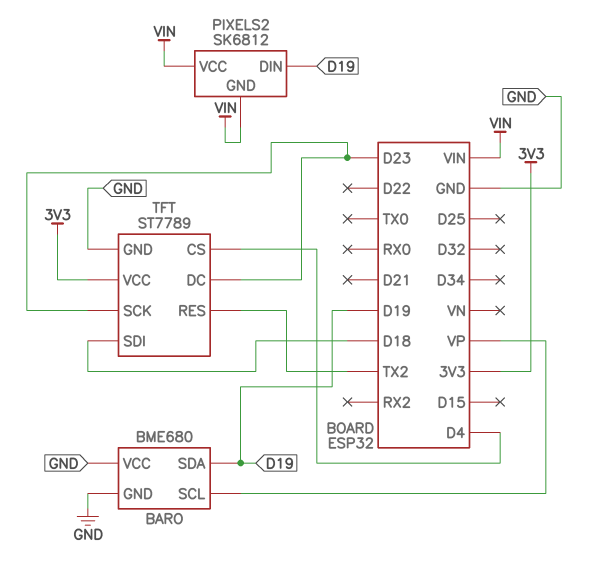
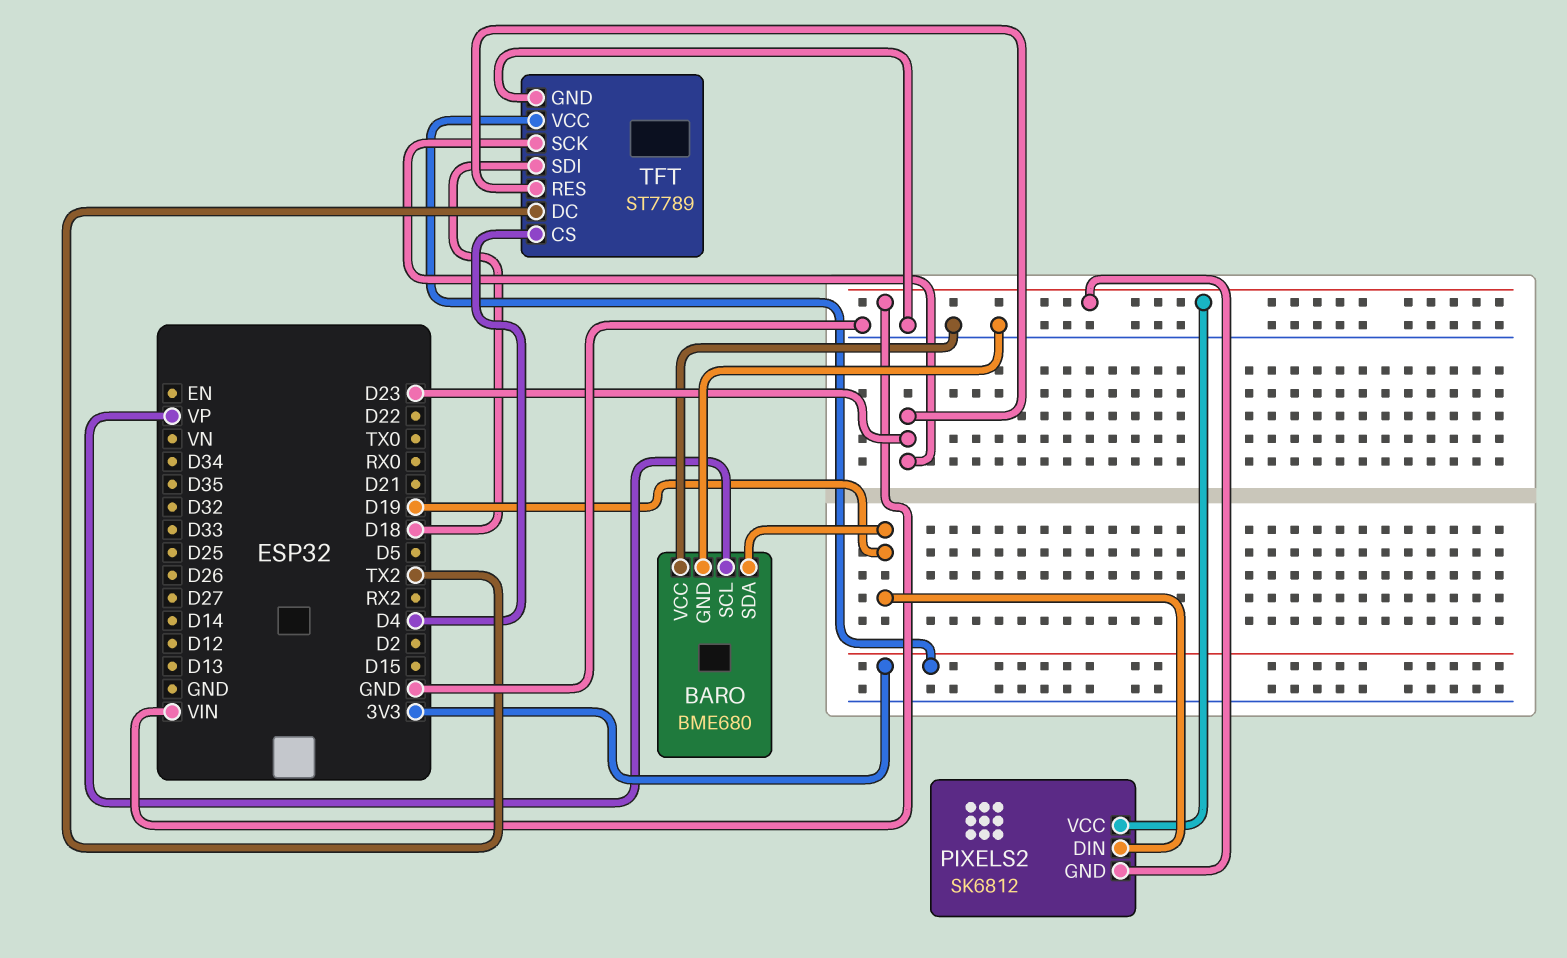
TFT pin DC: D23 -> TX2
TFT pin RES: TX2 -> D23

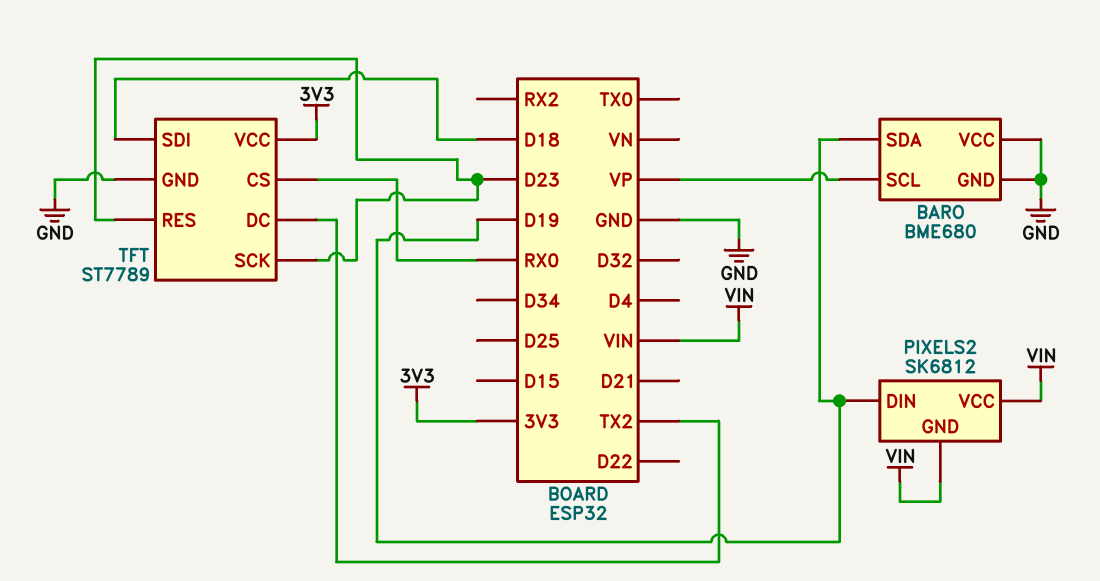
TFT pin CS: D4 -> RX0

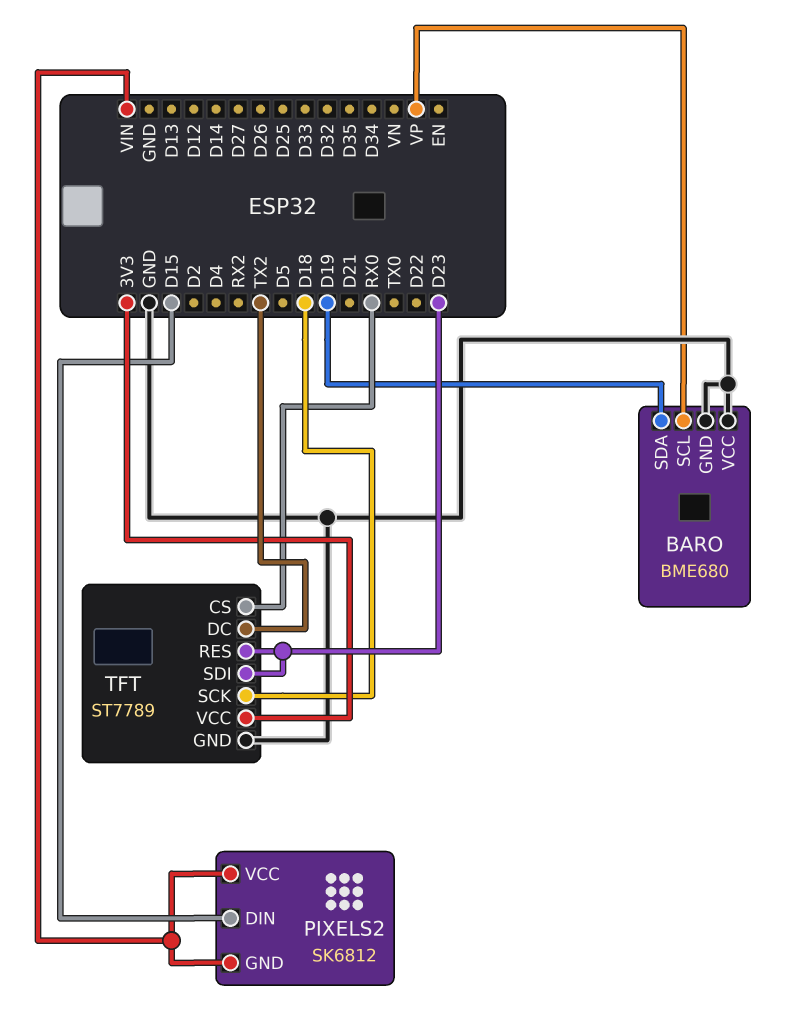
PIXELS2 pin DIN: D19 -> D15
TFT pin SCK: D23 -> D18
TFT pin SDI: D18 -> D23

